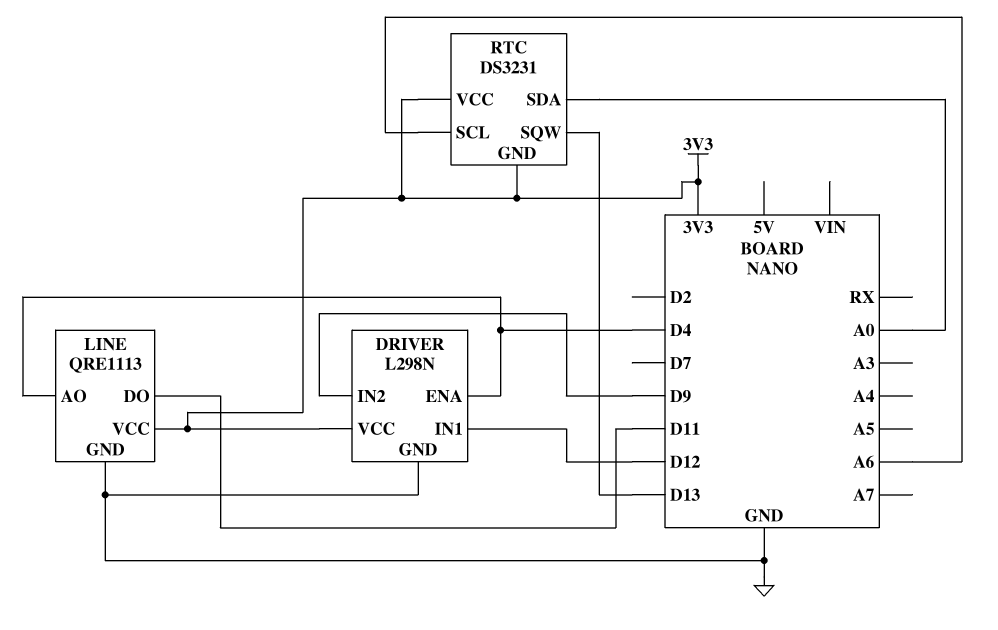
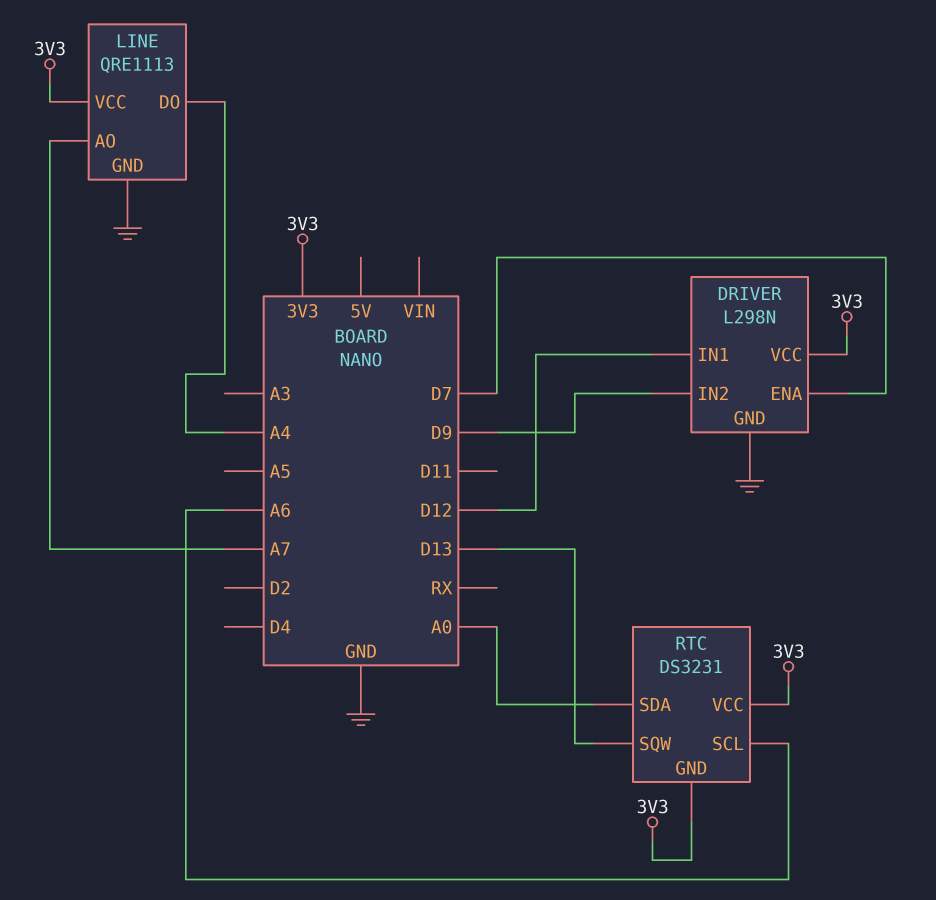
DRIVER pin ENA: D4 -> D7
LINE pin AO: D4 -> A7
LINE pin DO: D11 -> A4

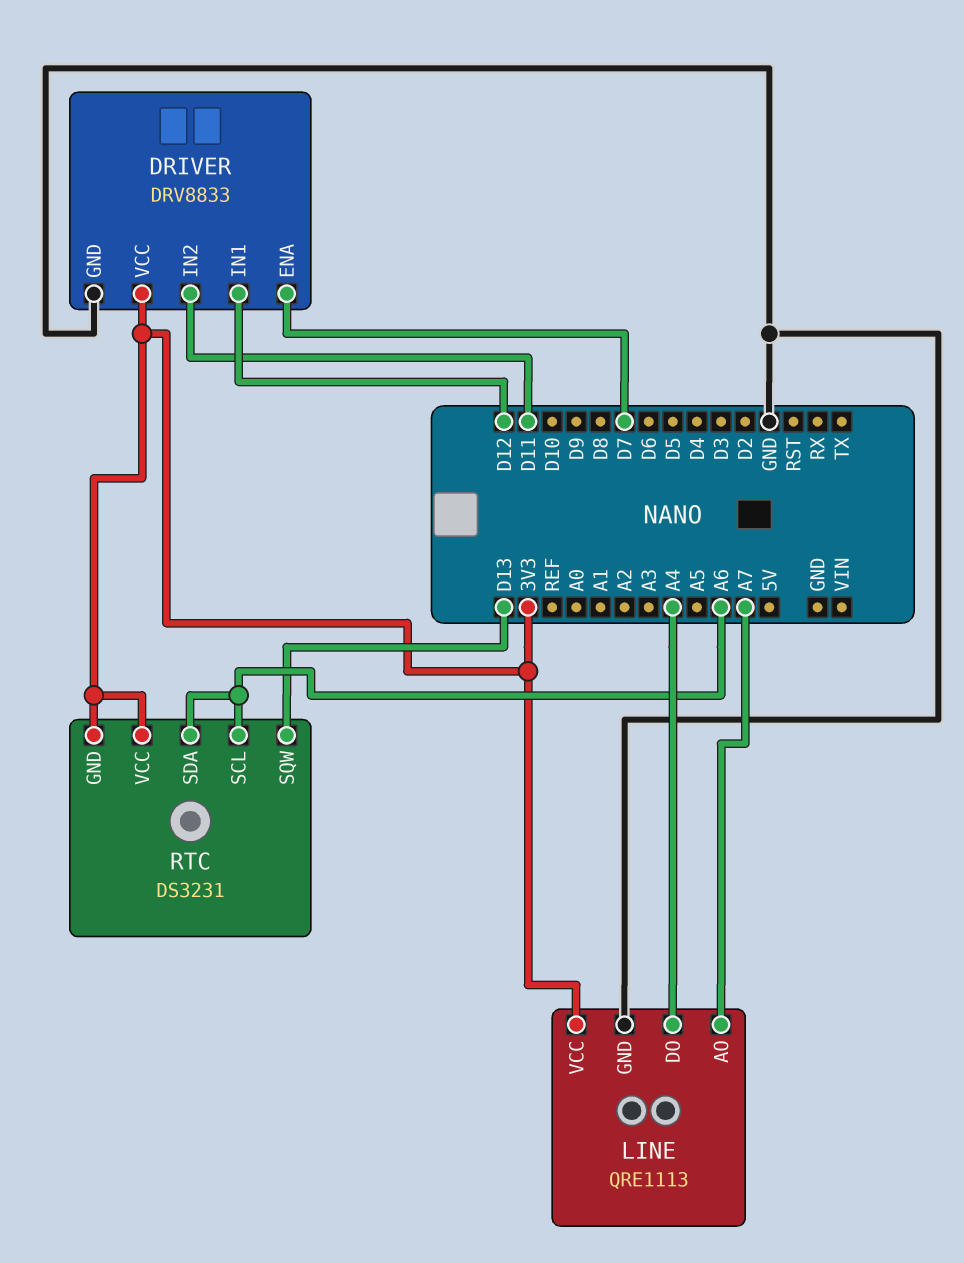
DRIVER: L298N -> DRV8833
DRIVER pin IN2: D9 -> D11
RTC pin SDA: A0 -> A6

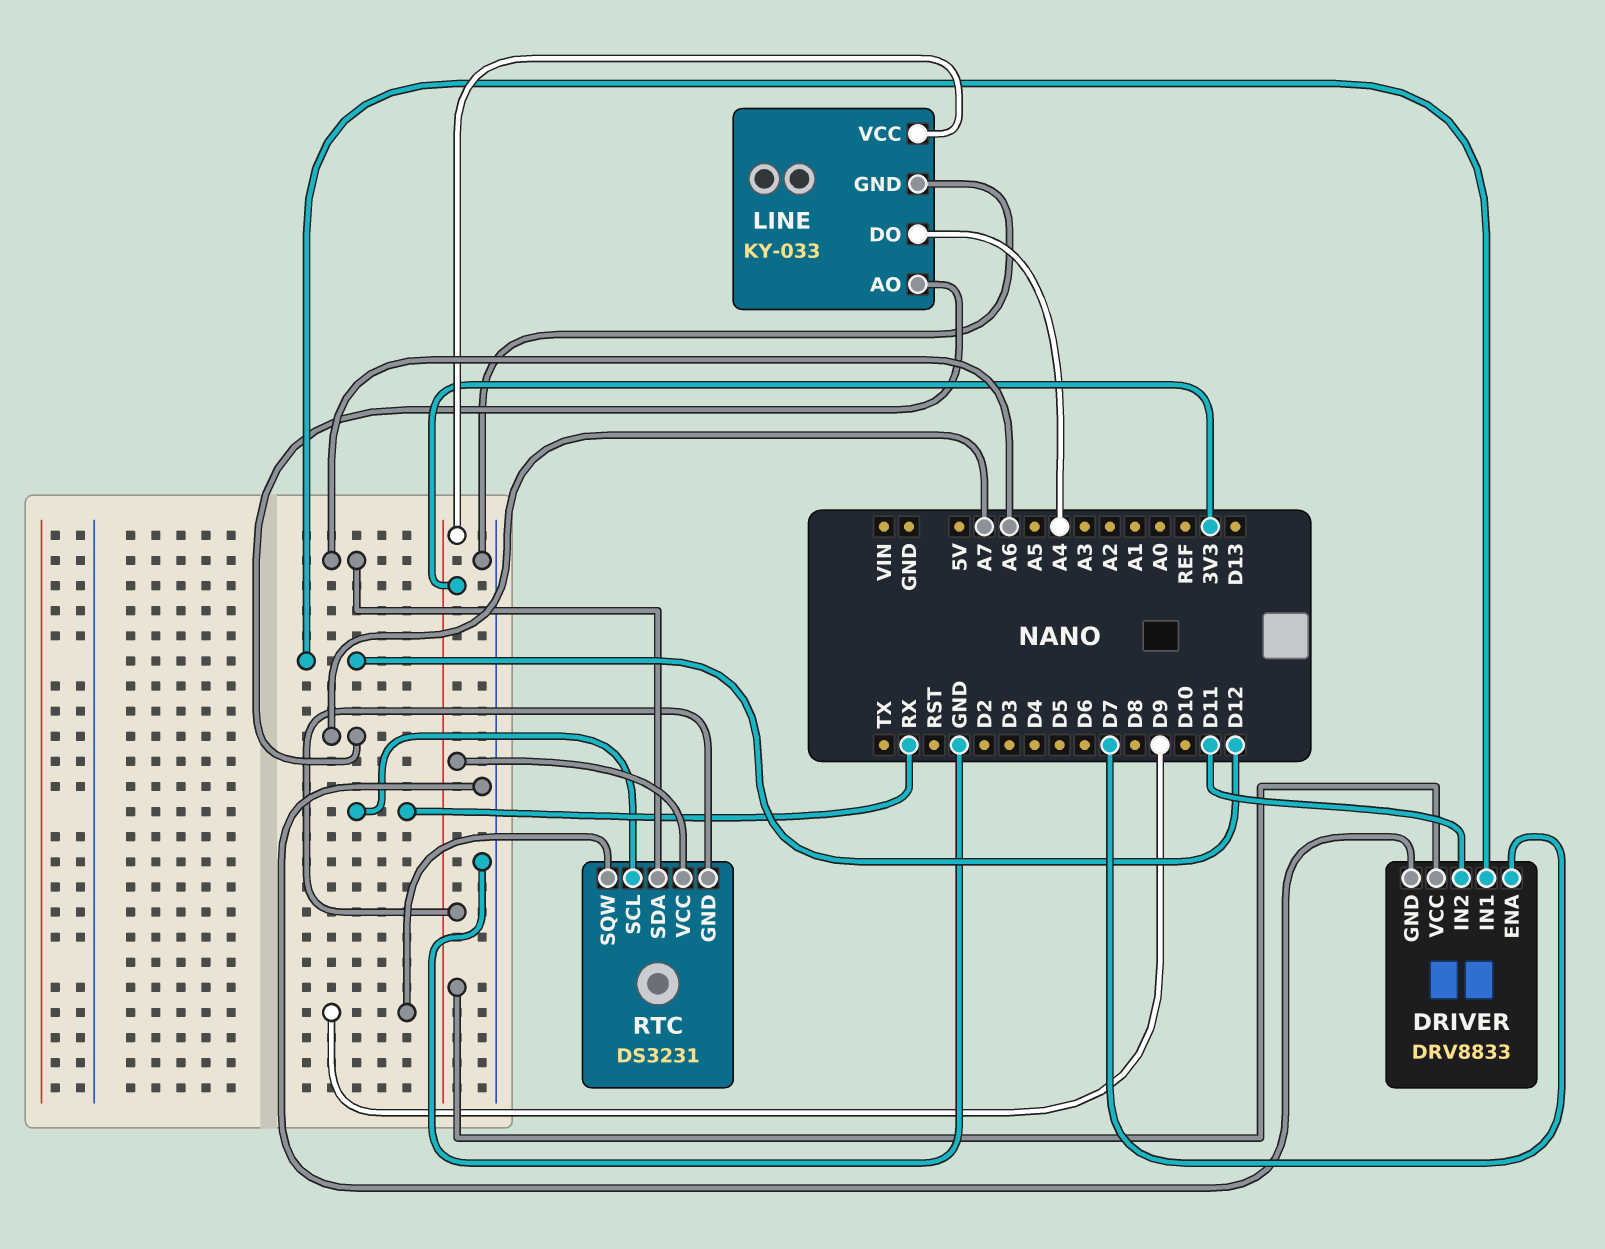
LINE: QRE1113 -> KY-033
RTC pin SCL: A6 -> RX
RTC pin SQW: D13 -> D9

